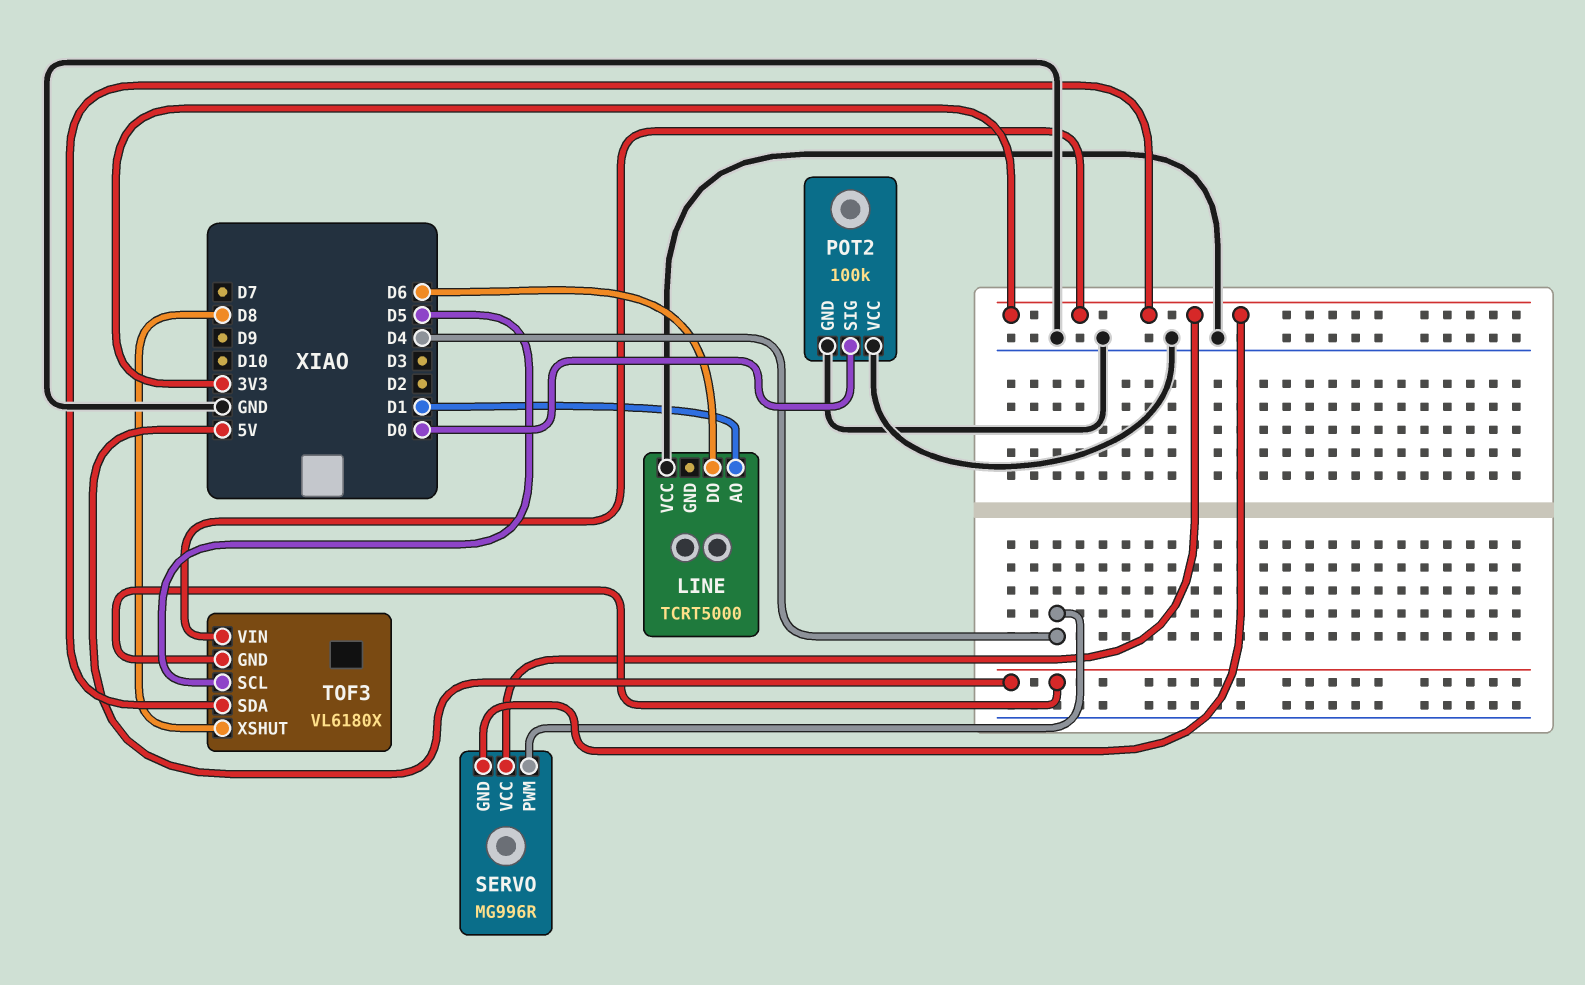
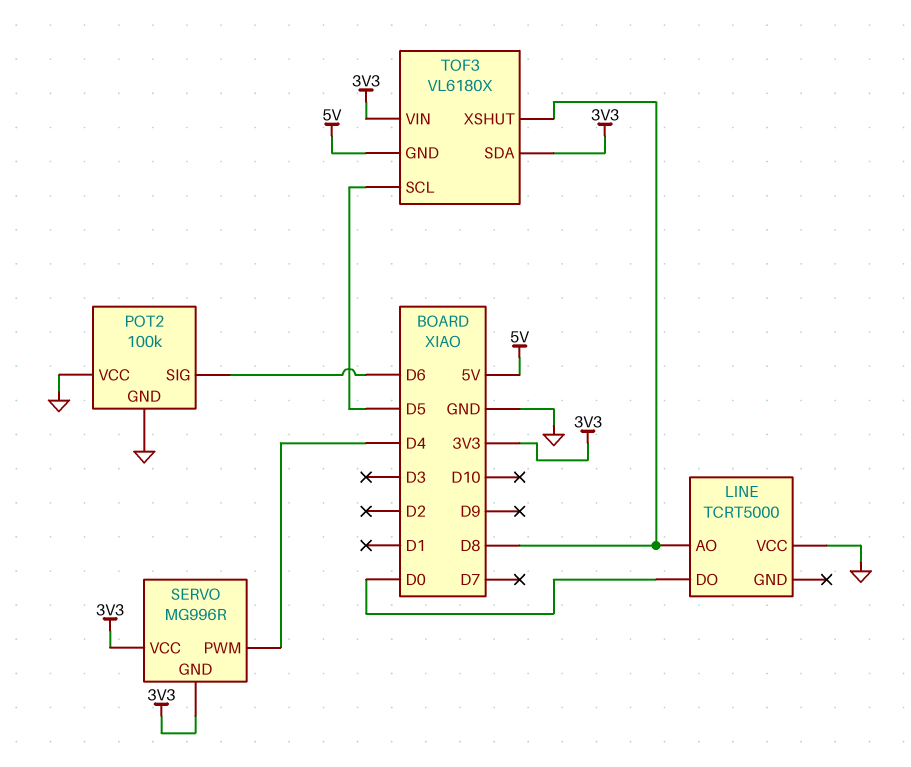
LINE pin AO: D1 -> D8
LINE pin DO: D6 -> D0
POT2 pin SIG: D0 -> D6

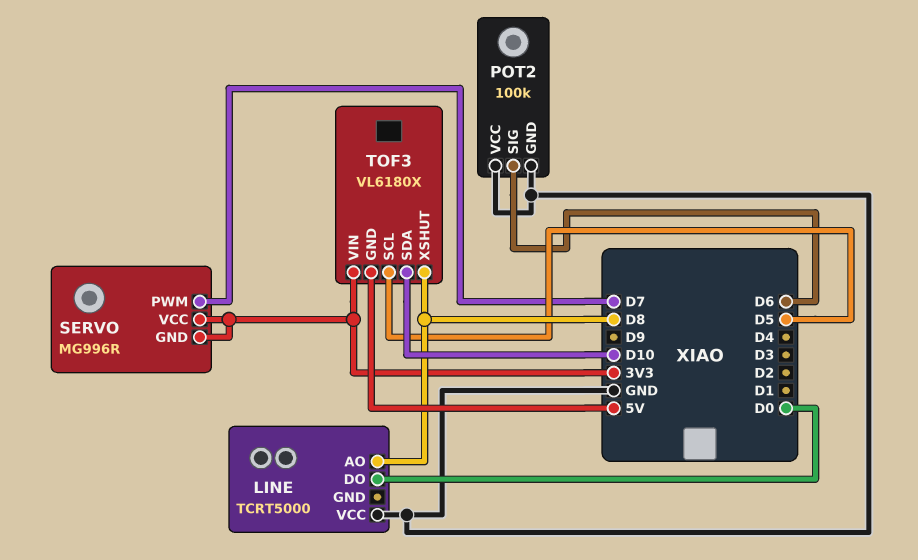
SERVO pin PWM: D4 -> D7
TOF3 pin SDA: 3V3 -> D10

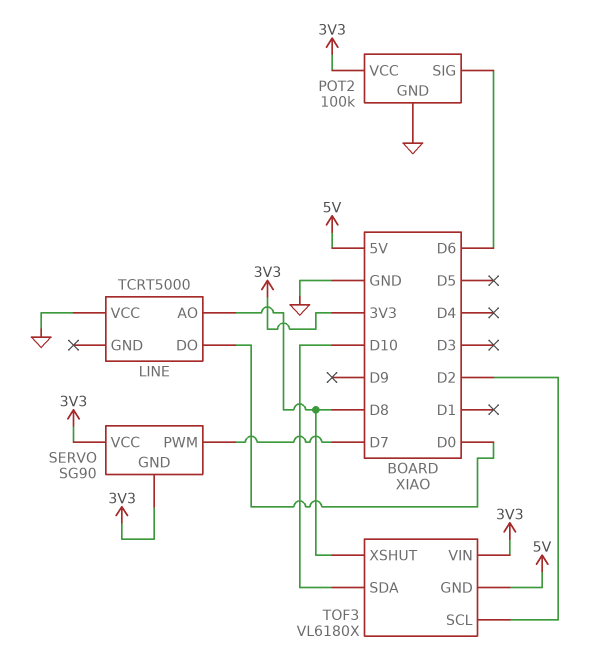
POT2 pin VCC: GND -> 3V3
SERVO: MG996R -> SG90
TOF3 pin SCL: D5 -> D2

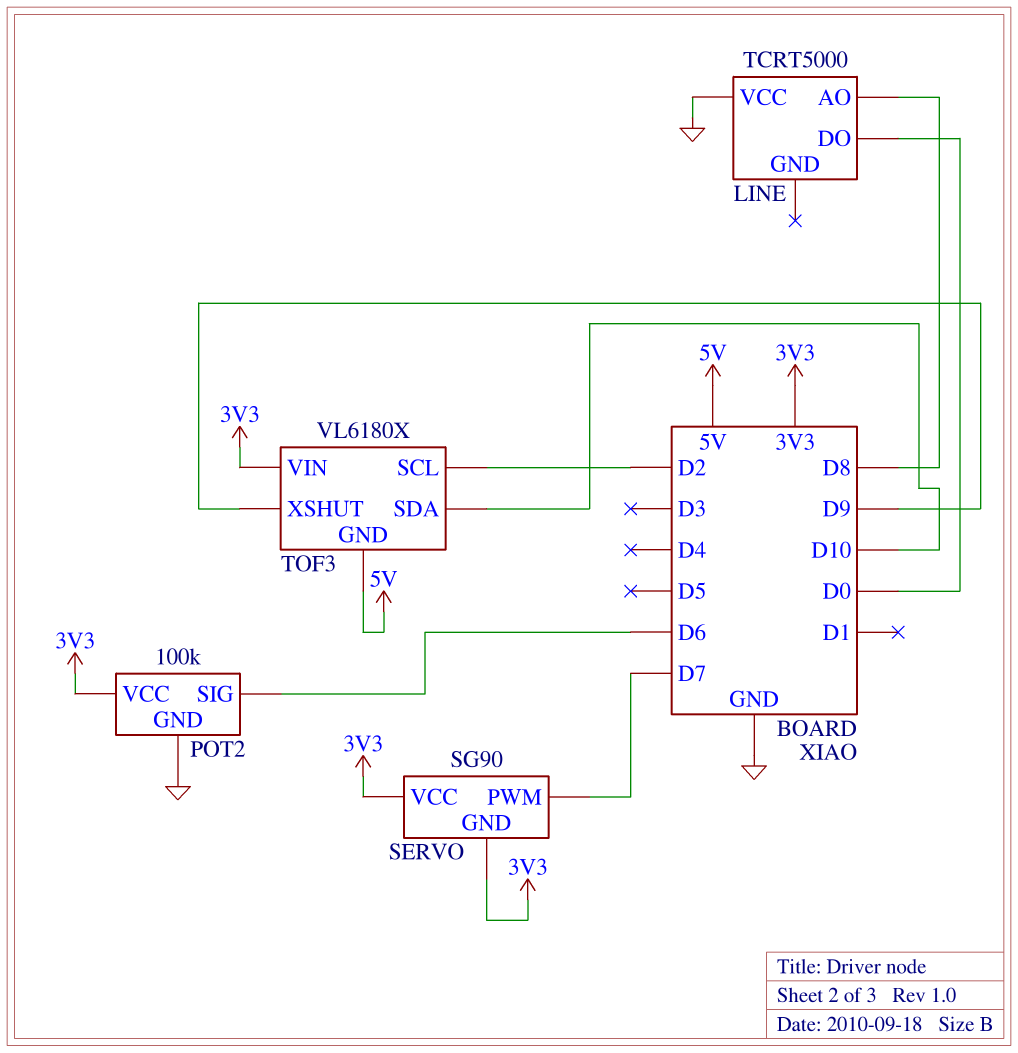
TOF3 pin XSHUT: D8 -> D9

